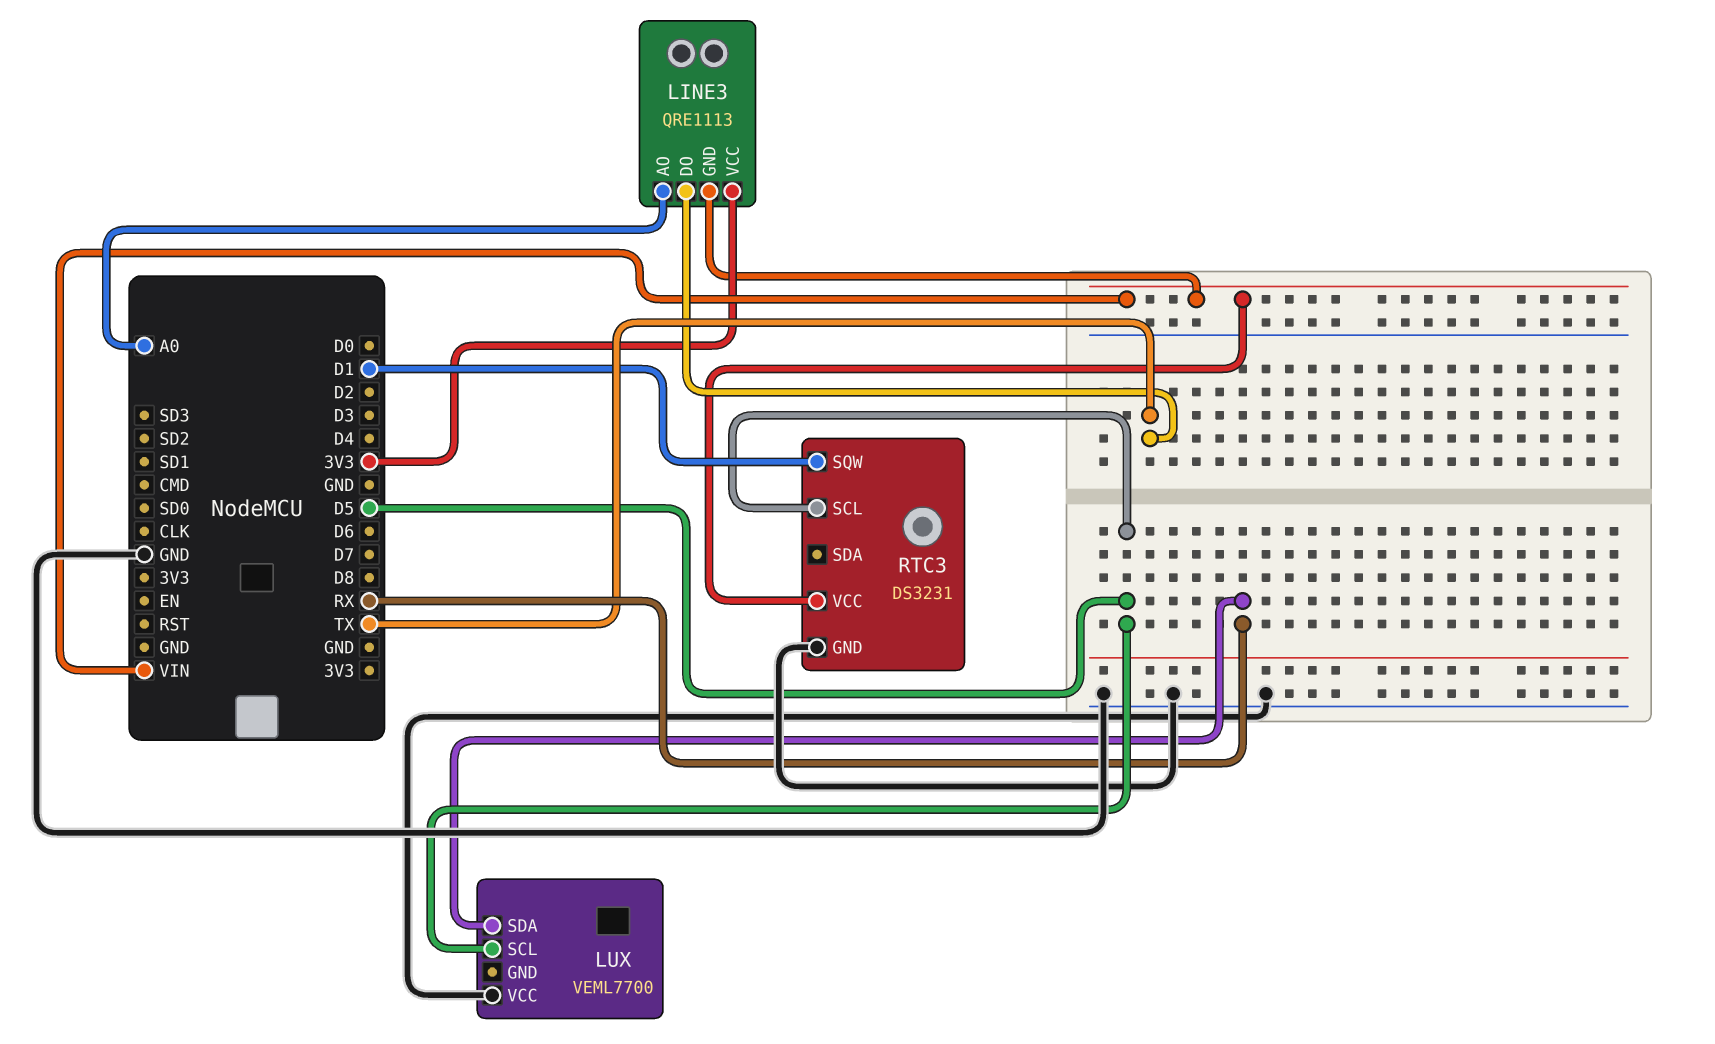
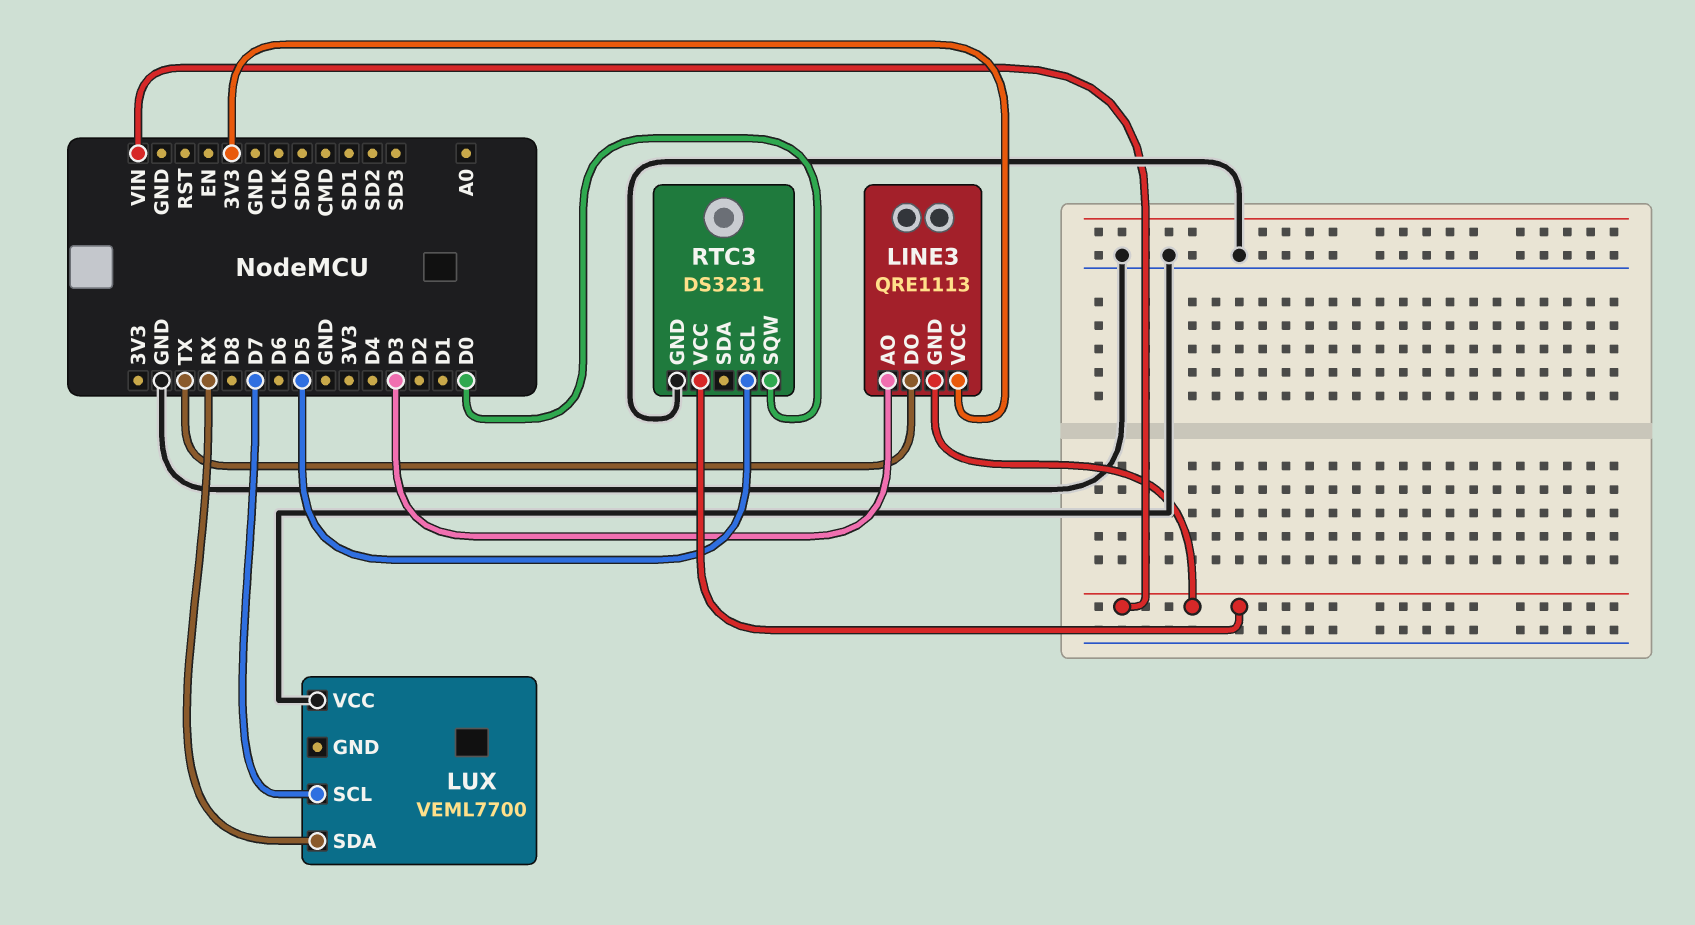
LINE3 pin AO: A0 -> D3
LUX pin SCL: D5 -> D7
RTC3 pin SQW: D1 -> D0

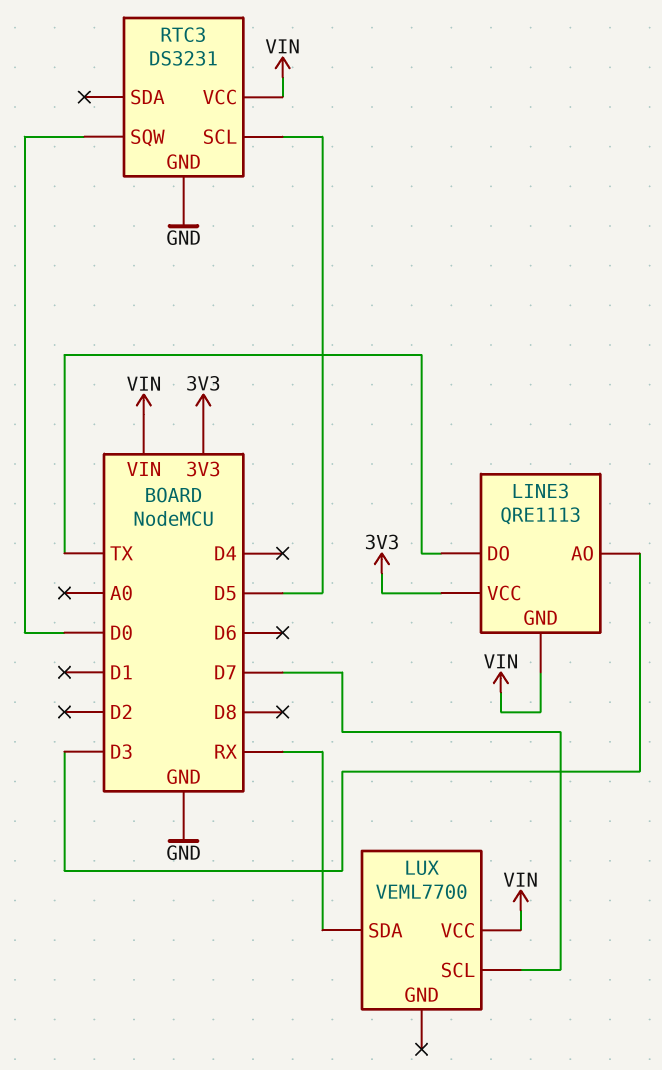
LUX pin VCC: GND -> VIN

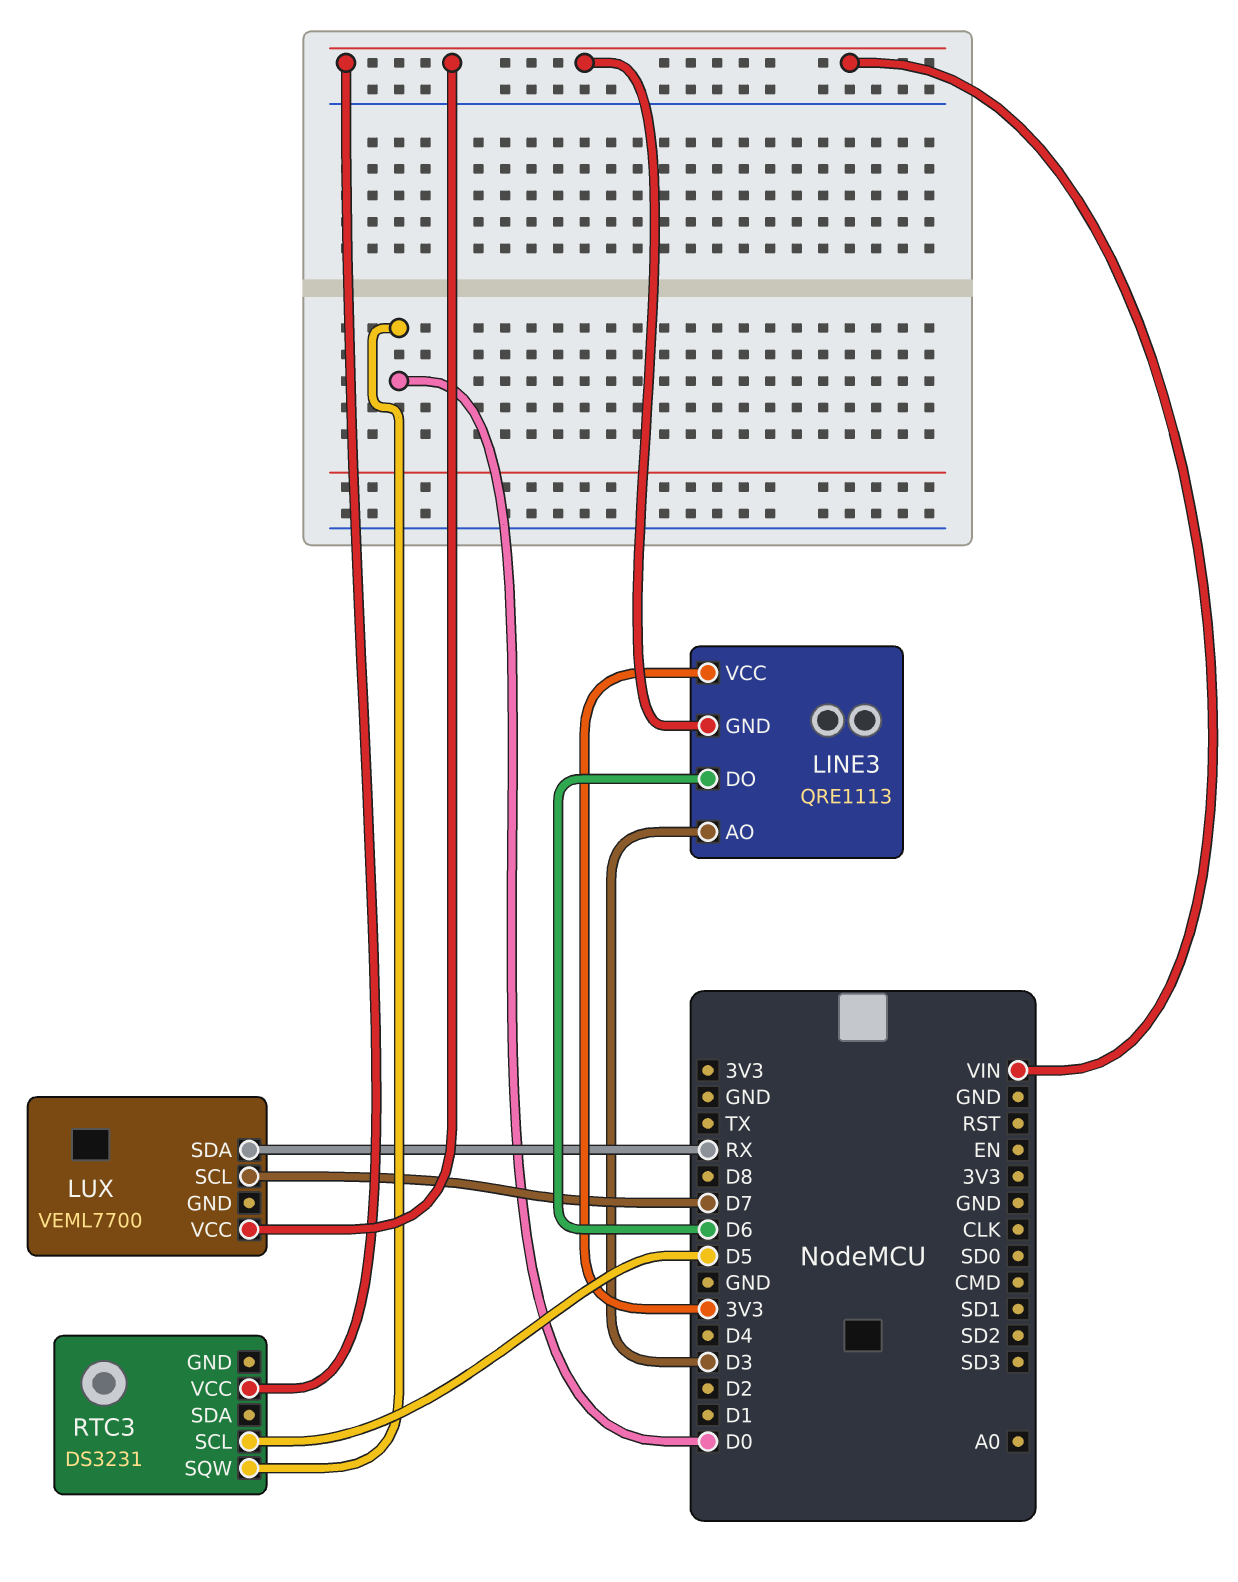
LINE3 pin DO: TX -> D6
RTC3 pin GND: GND -> none

